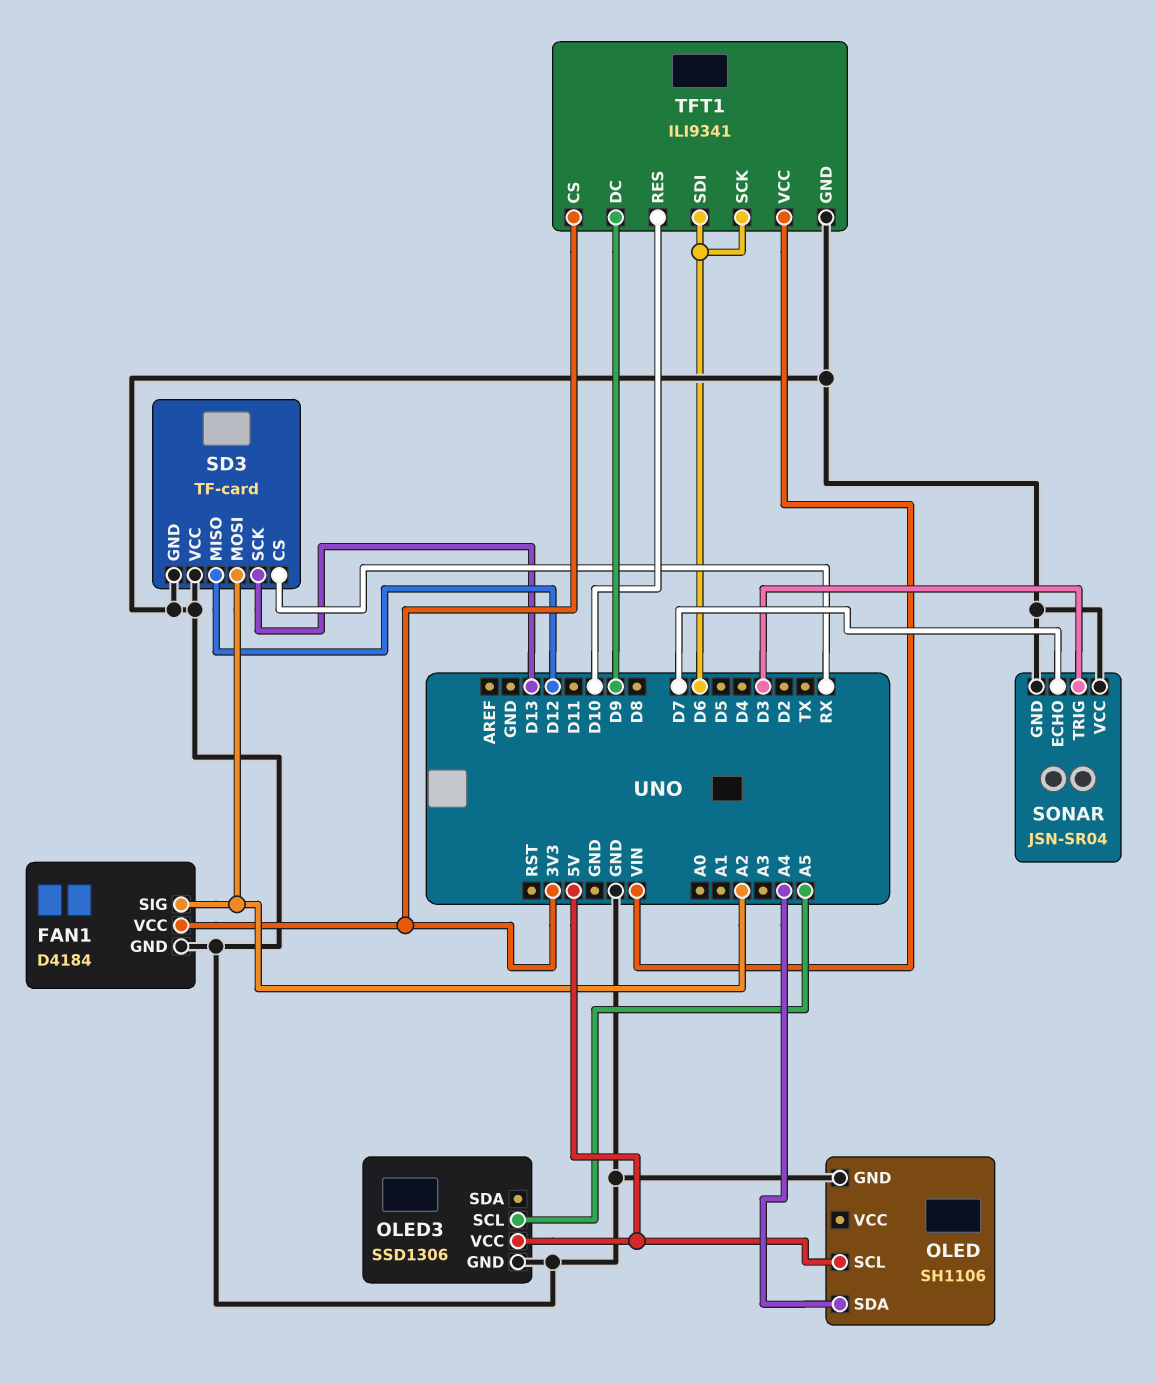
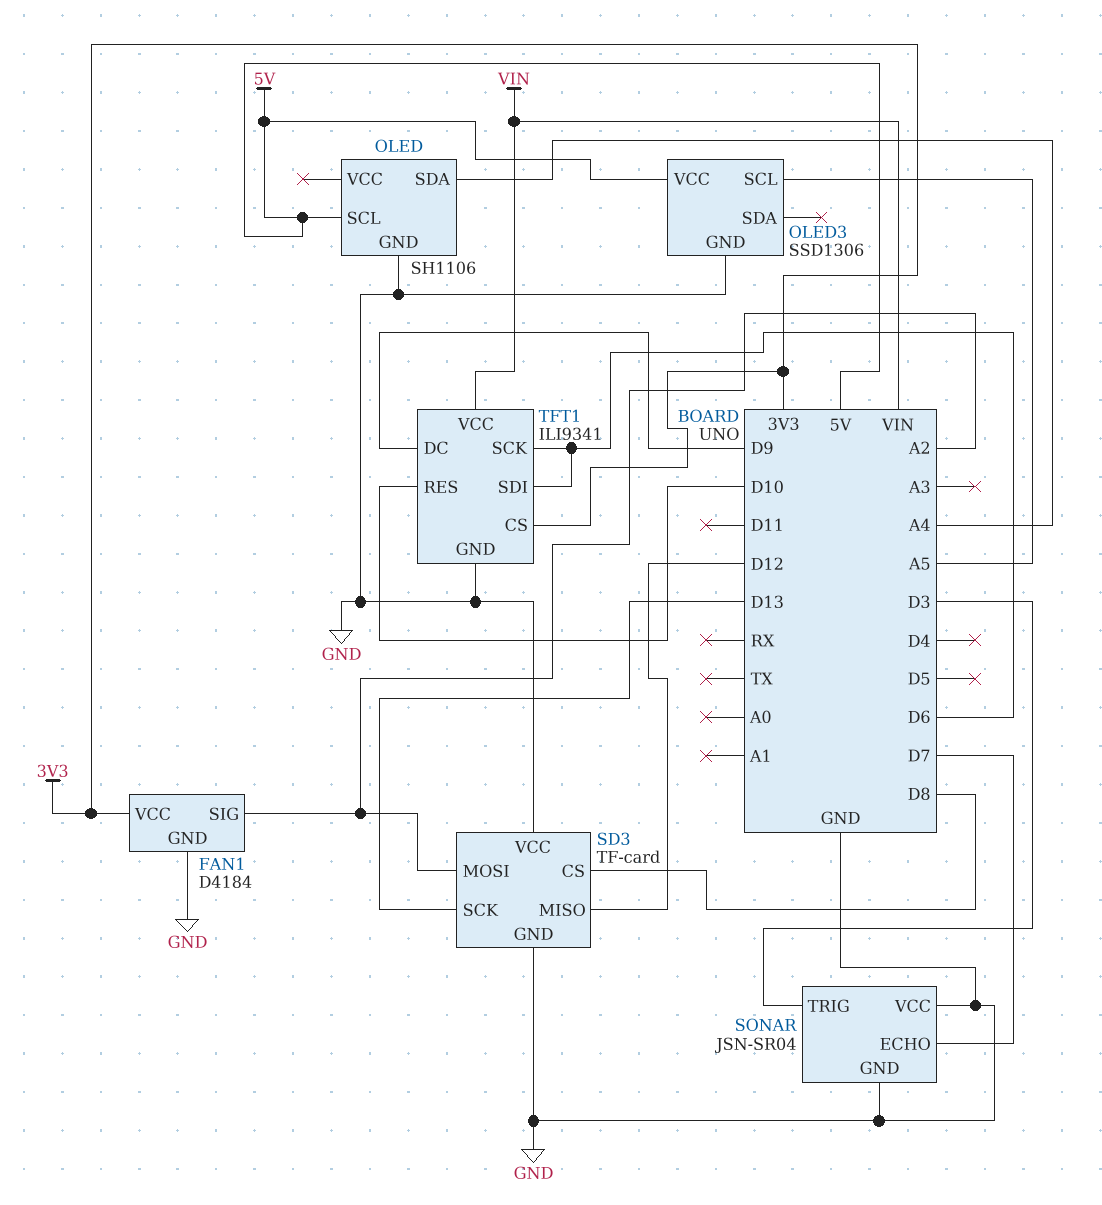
SD3 pin CS: RX -> D8

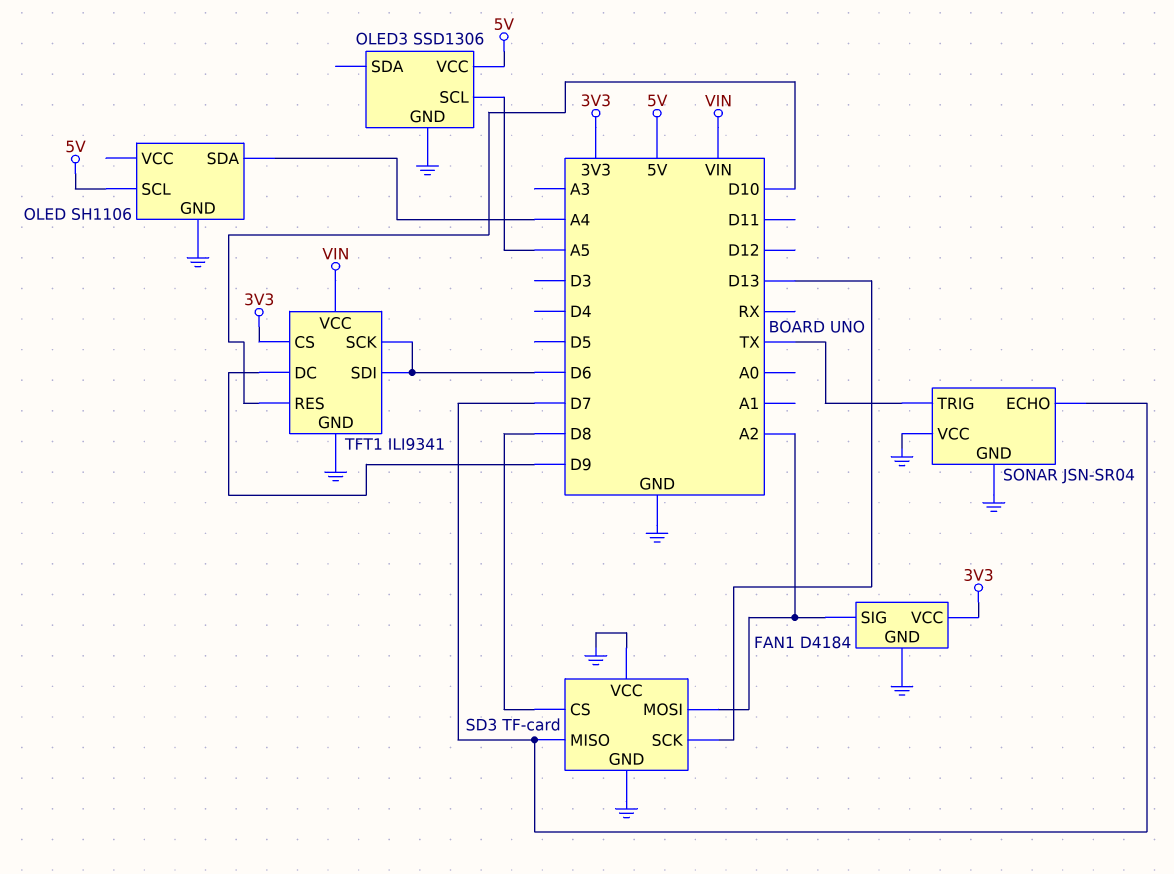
SD3 pin MISO: D12 -> D7
SONAR pin TRIG: D3 -> TX

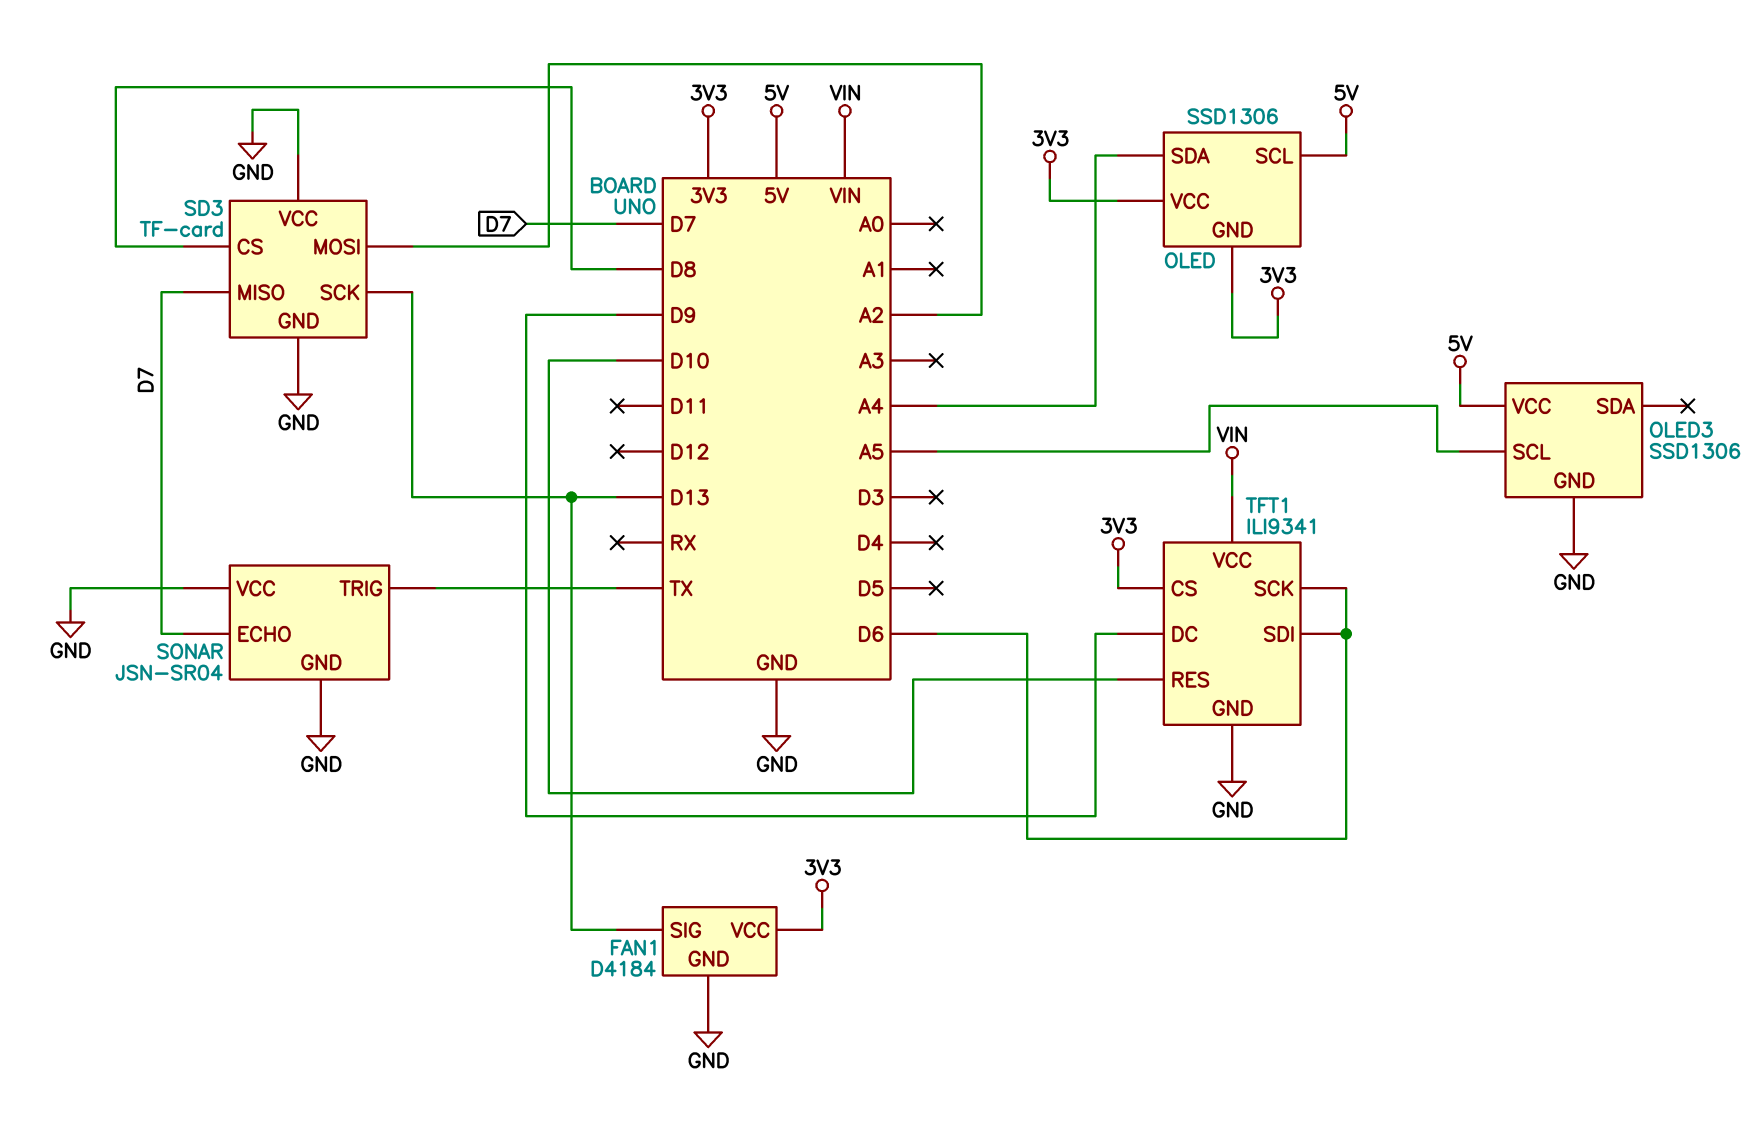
FAN1 pin SIG: A2 -> D13
OLED: SH1106 -> SSD1306
OLED pin GND: GND -> 3V3
OLED pin VCC: none -> 3V3

